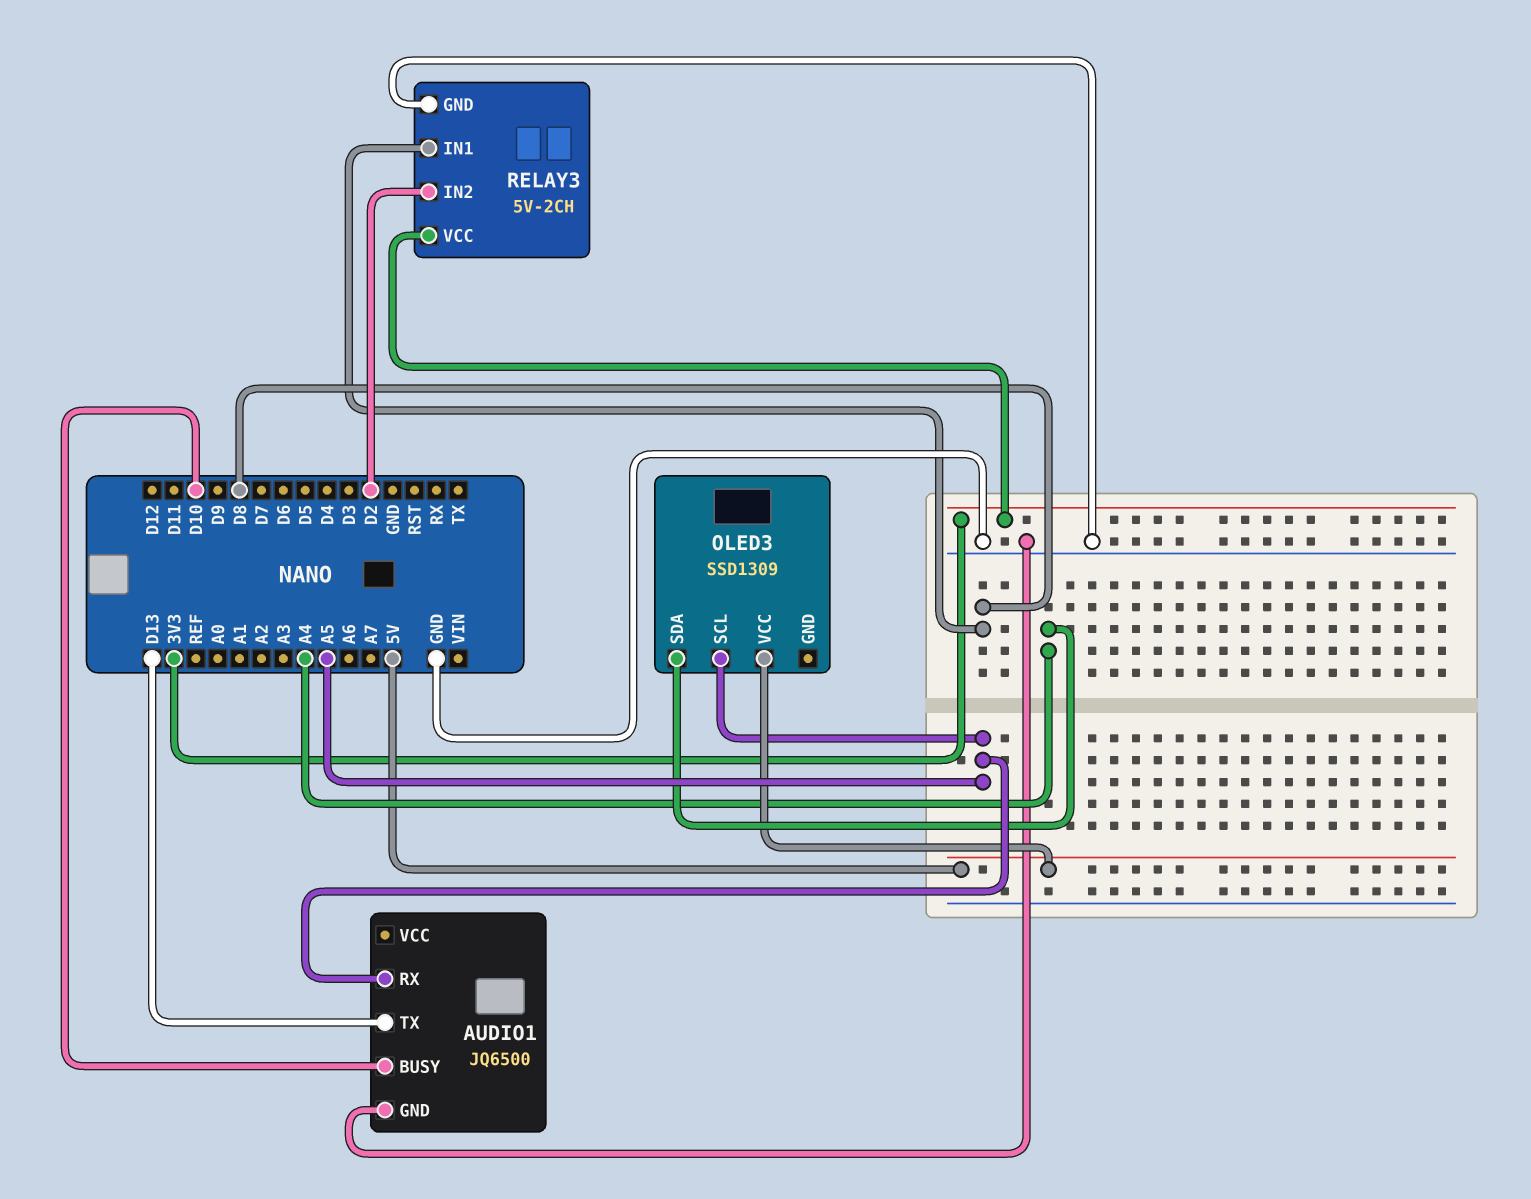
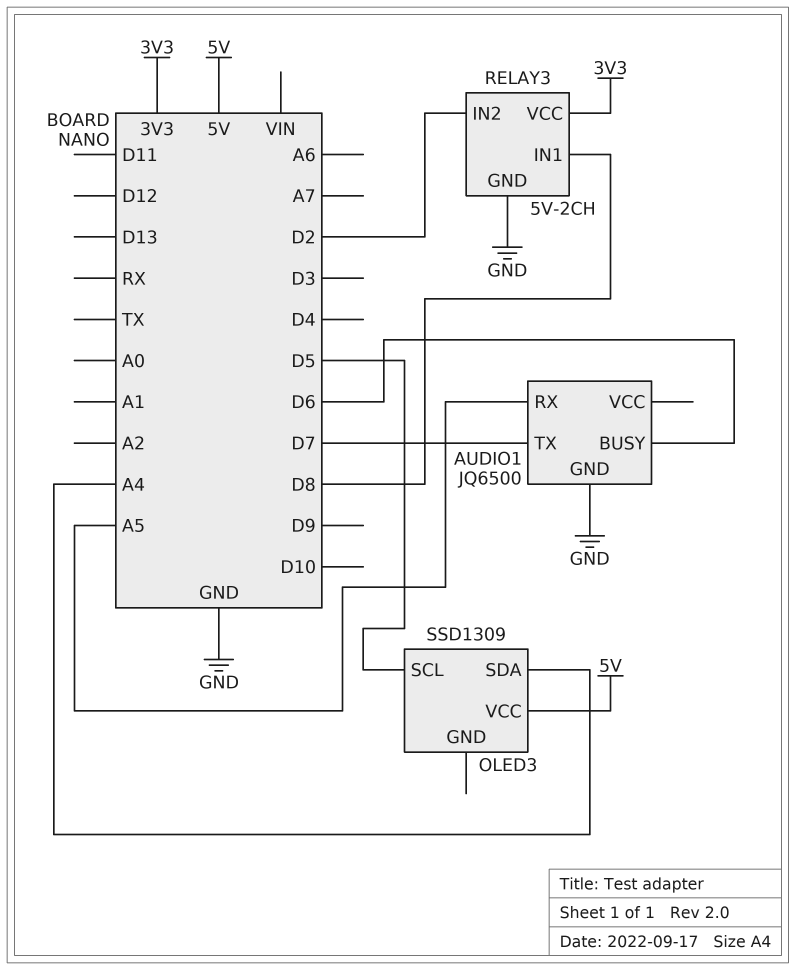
AUDIO1 pin BUSY: D10 -> D6
AUDIO1 pin TX: D13 -> D7
OLED3 pin SCL: A5 -> D5

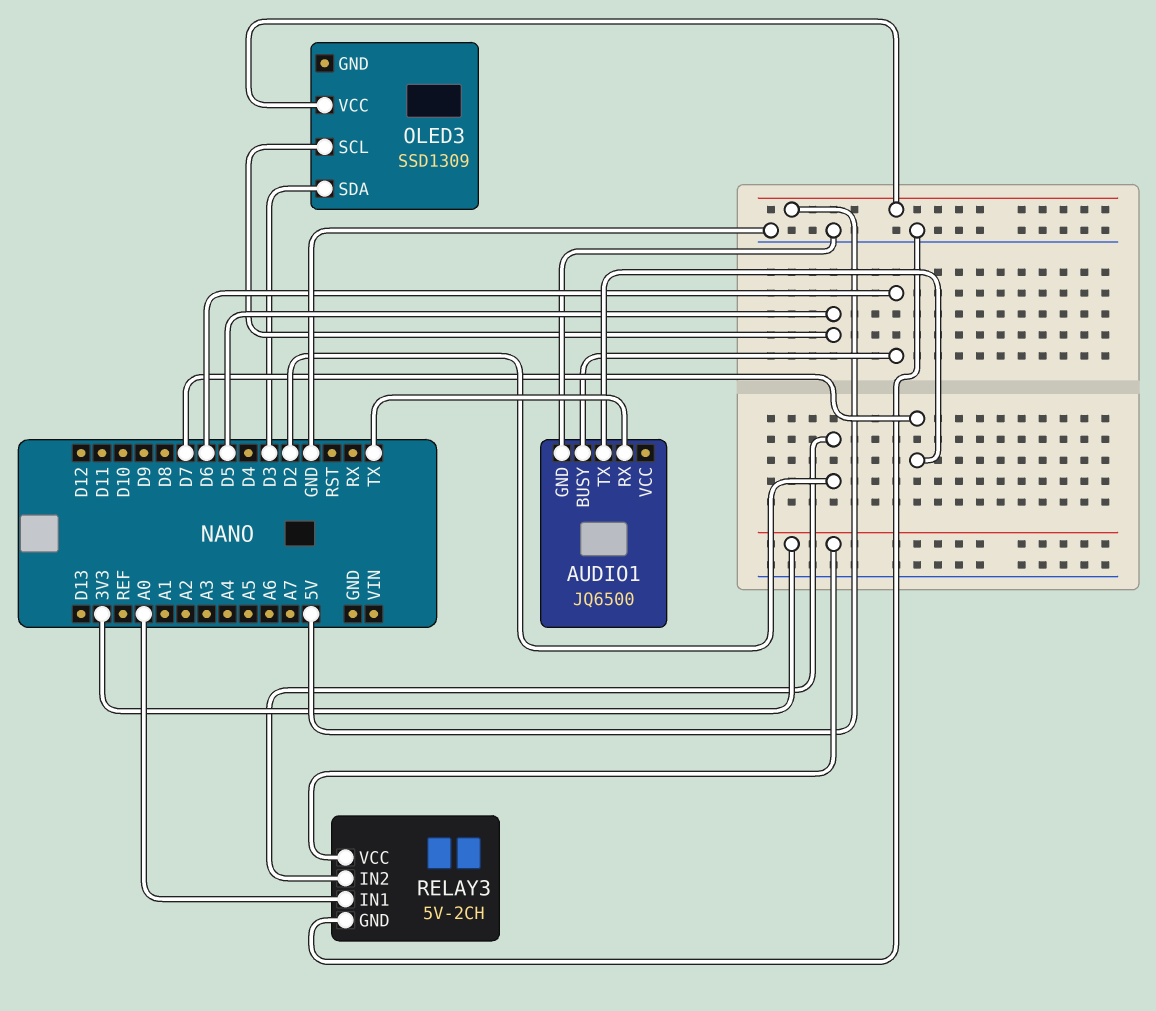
AUDIO1 pin RX: A5 -> TX
OLED3 pin SDA: A4 -> D3
RELAY3 pin IN1: D8 -> A0

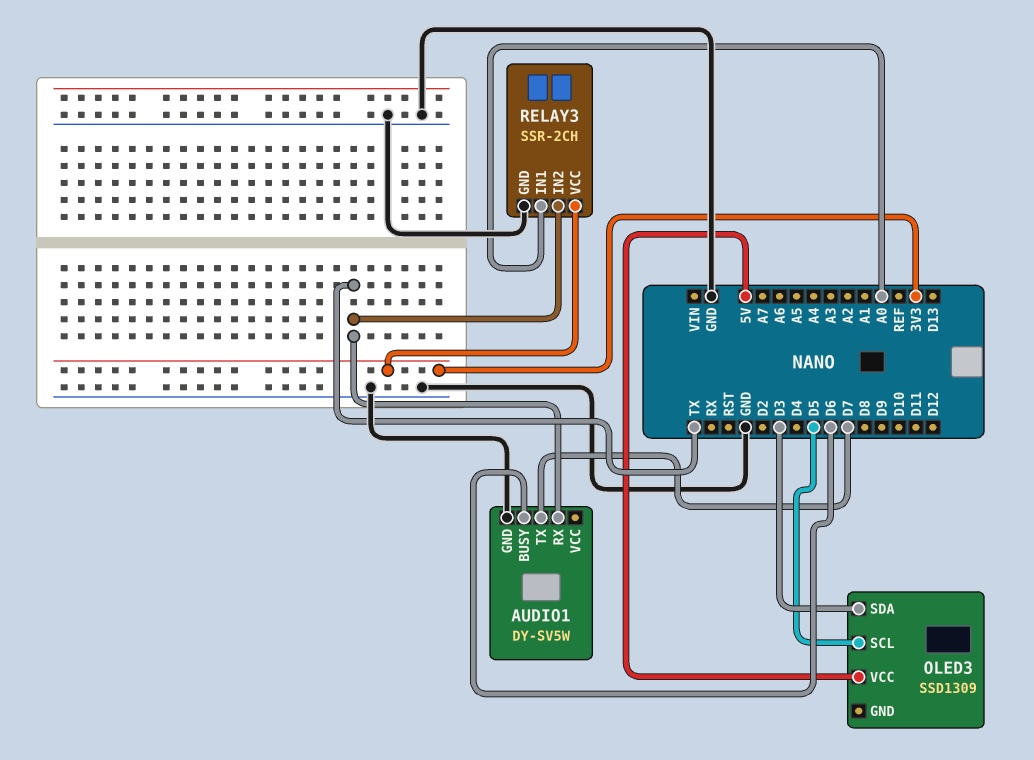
AUDIO1: JQ6500 -> DY-SV5W
RELAY3: 5V-2CH -> SSR-2CH
RELAY3 pin IN2: D2 -> TX

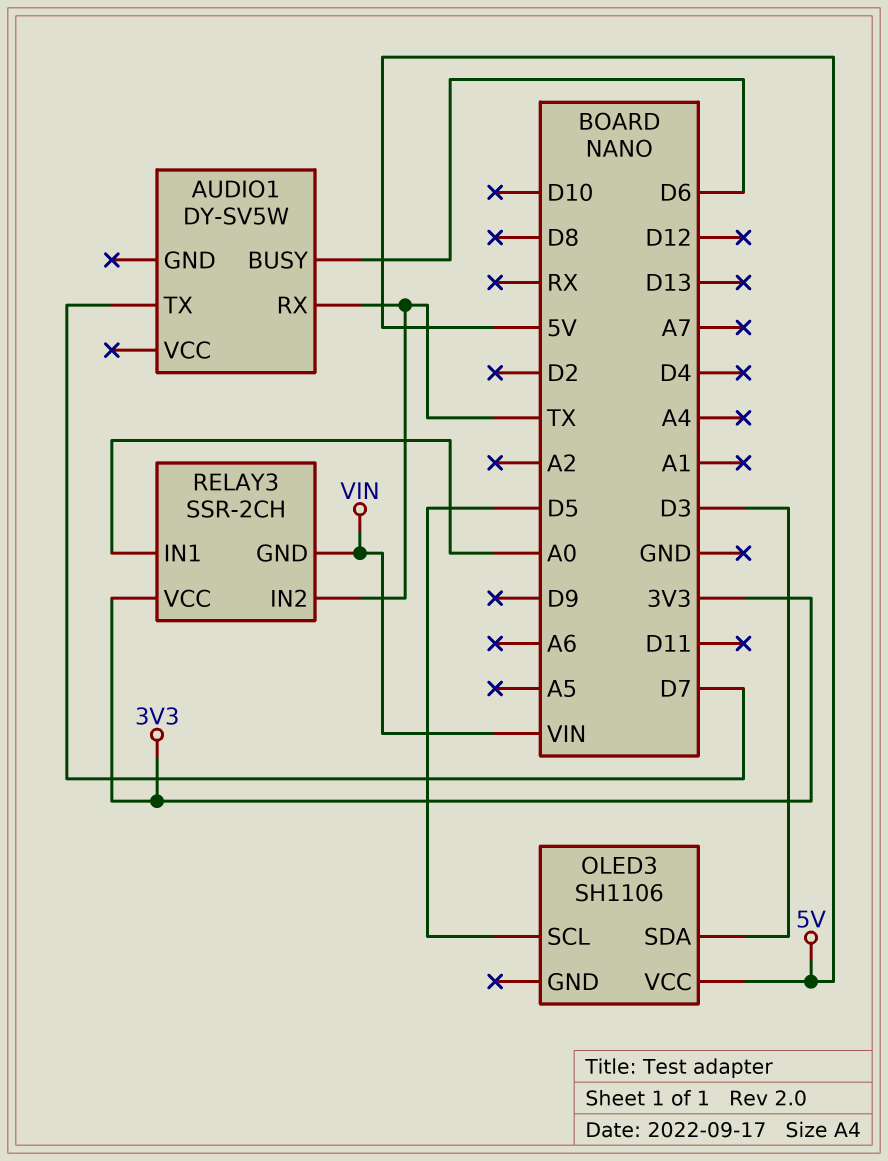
AUDIO1 pin GND: GND -> none
OLED3: SSD1309 -> SH1106
RELAY3 pin GND: GND -> VIN

